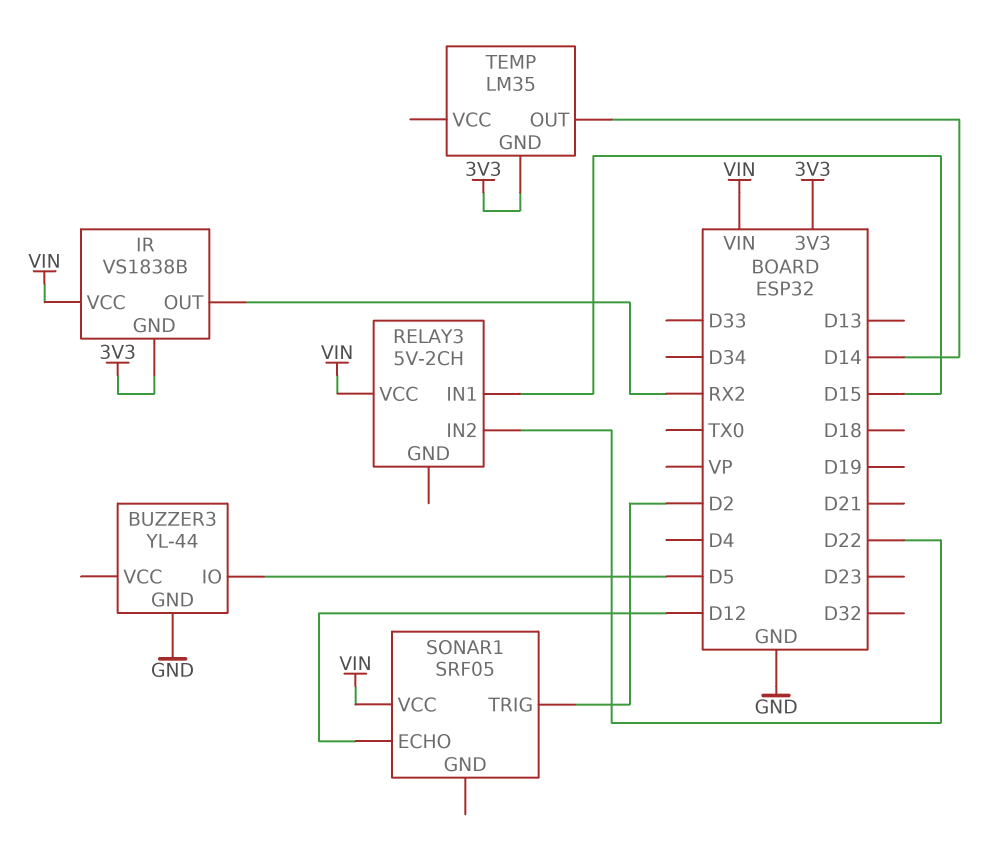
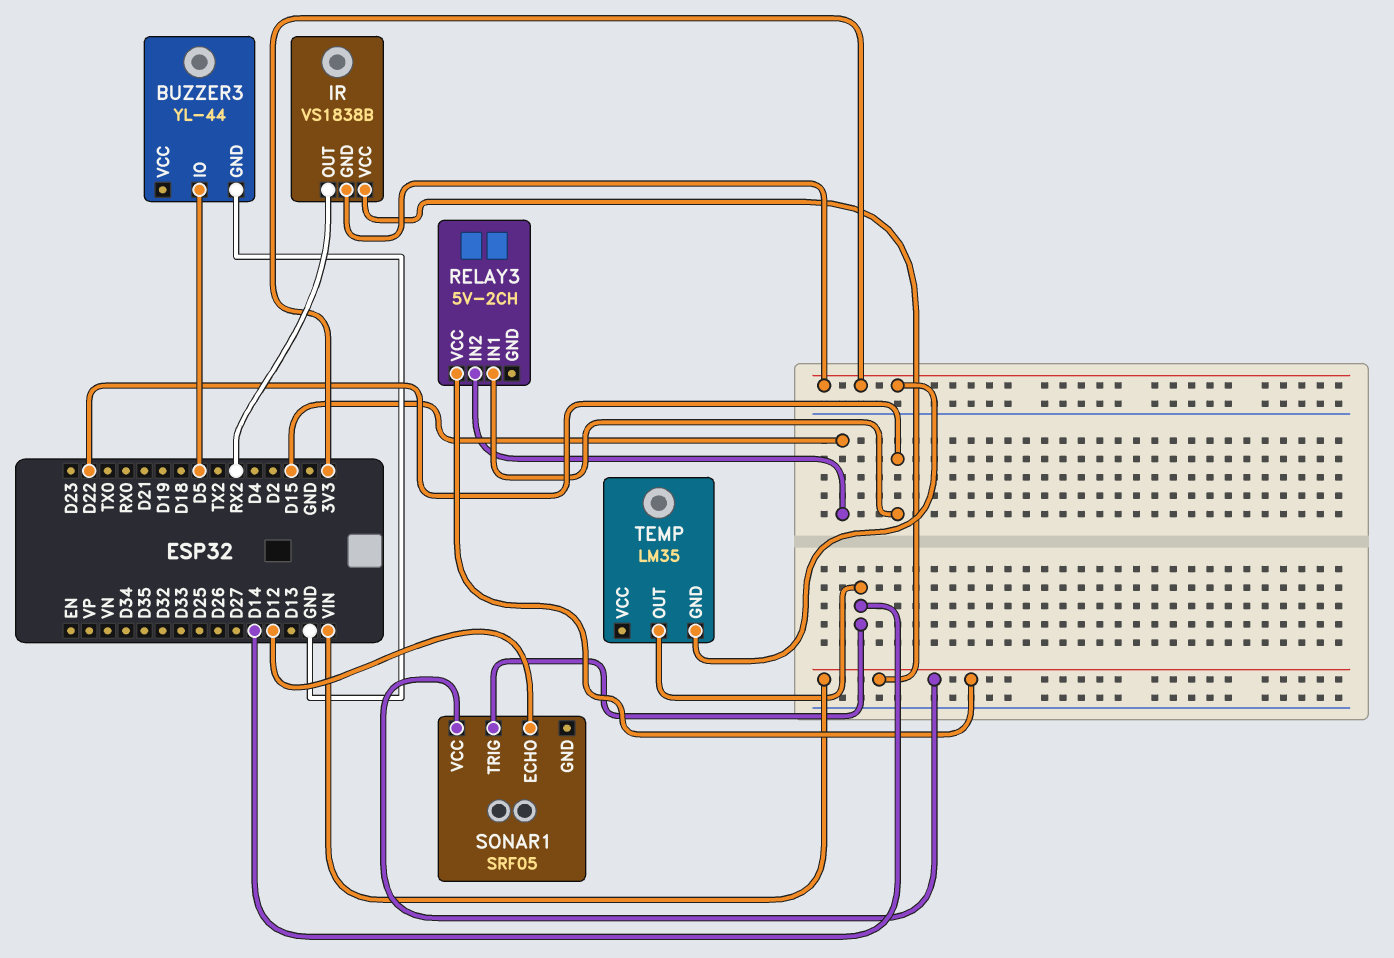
RELAY3 pin IN1: D15 -> D22
RELAY3 pin IN2: D22 -> D15
SONAR1 pin TRIG: D2 -> D14

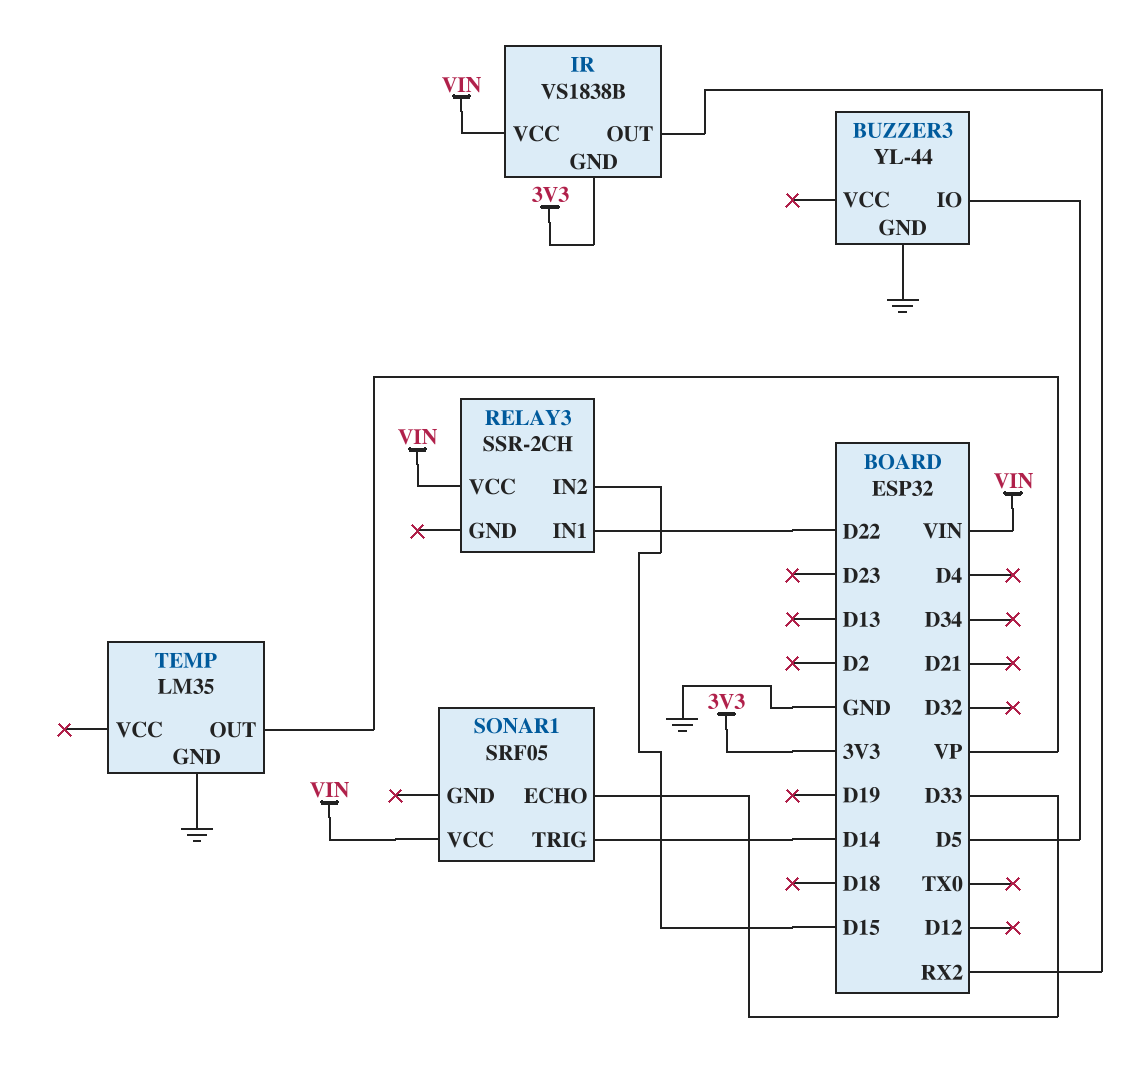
RELAY3: 5V-2CH -> SSR-2CH
SONAR1 pin ECHO: D12 -> D33
TEMP pin GND: 3V3 -> GND
TEMP pin OUT: D14 -> VP

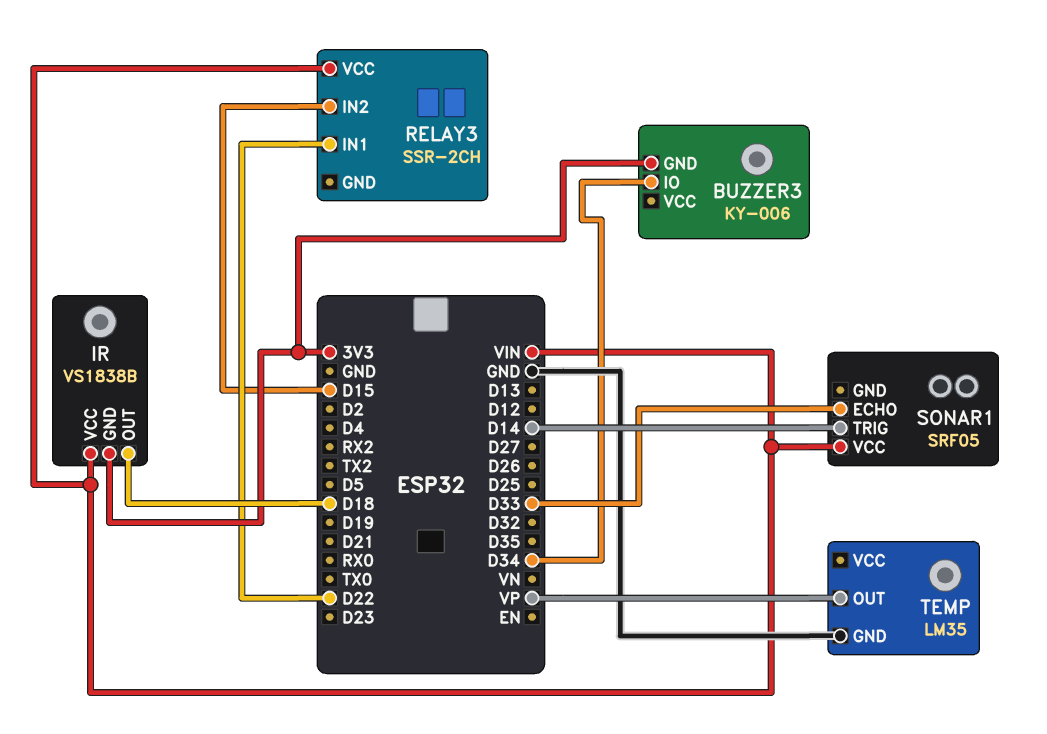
BUZZER3: YL-44 -> KY-006
BUZZER3 pin GND: GND -> 3V3
BUZZER3 pin IO: D5 -> D34
IR pin OUT: RX2 -> D18

